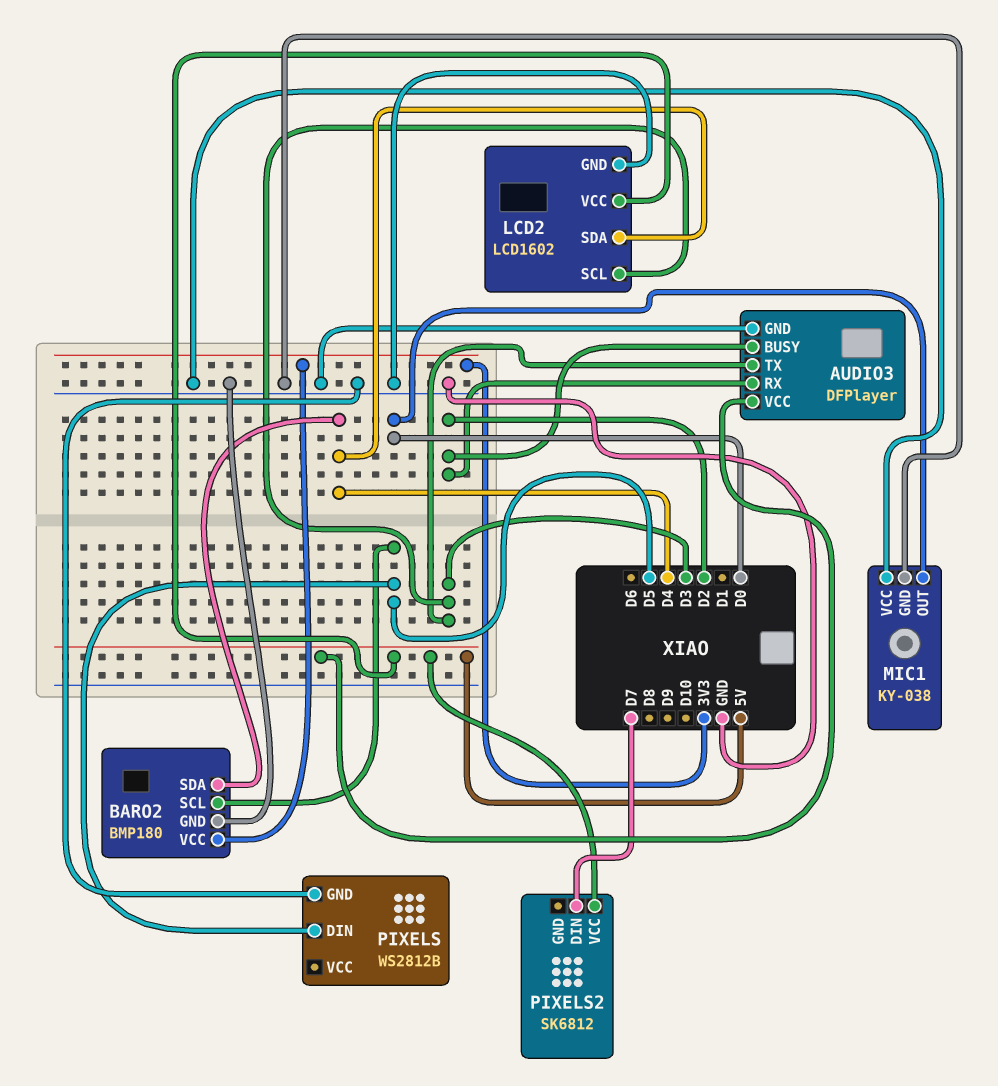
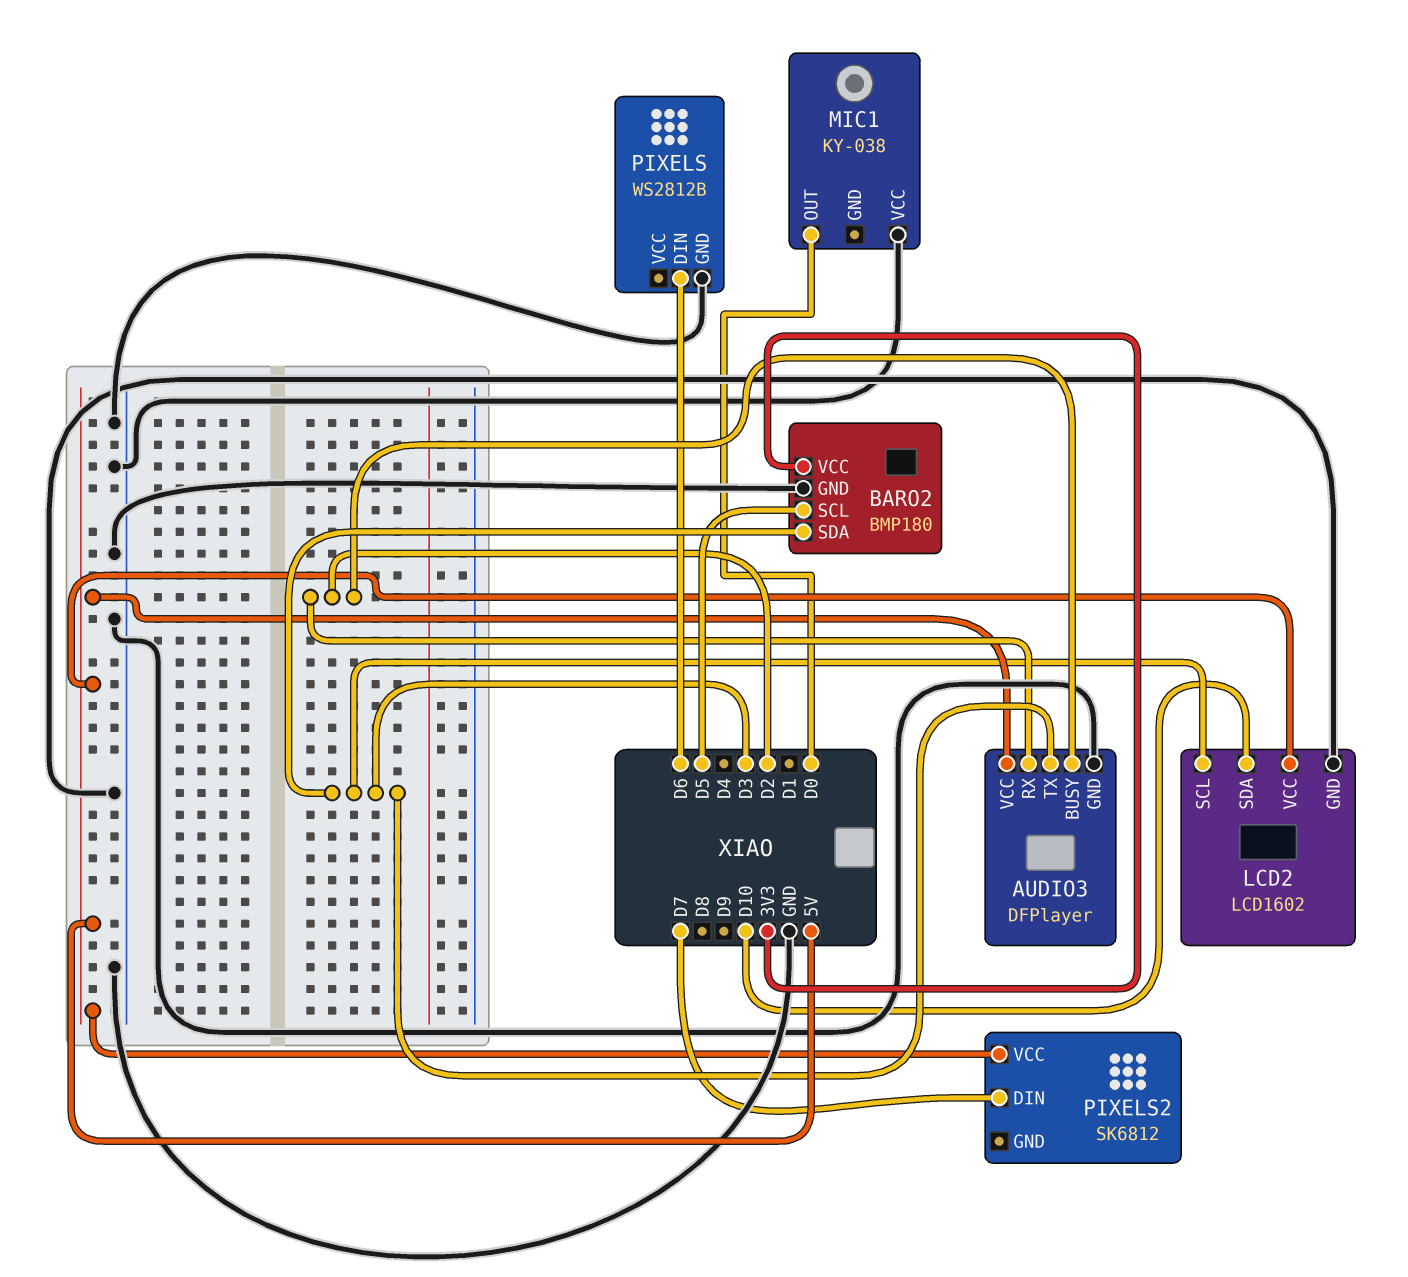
BARO2 pin SDA: D4 -> D3
LCD2 pin SDA: D4 -> D10
MIC1 pin GND: GND -> none
PIXELS pin DIN: D5 -> D6

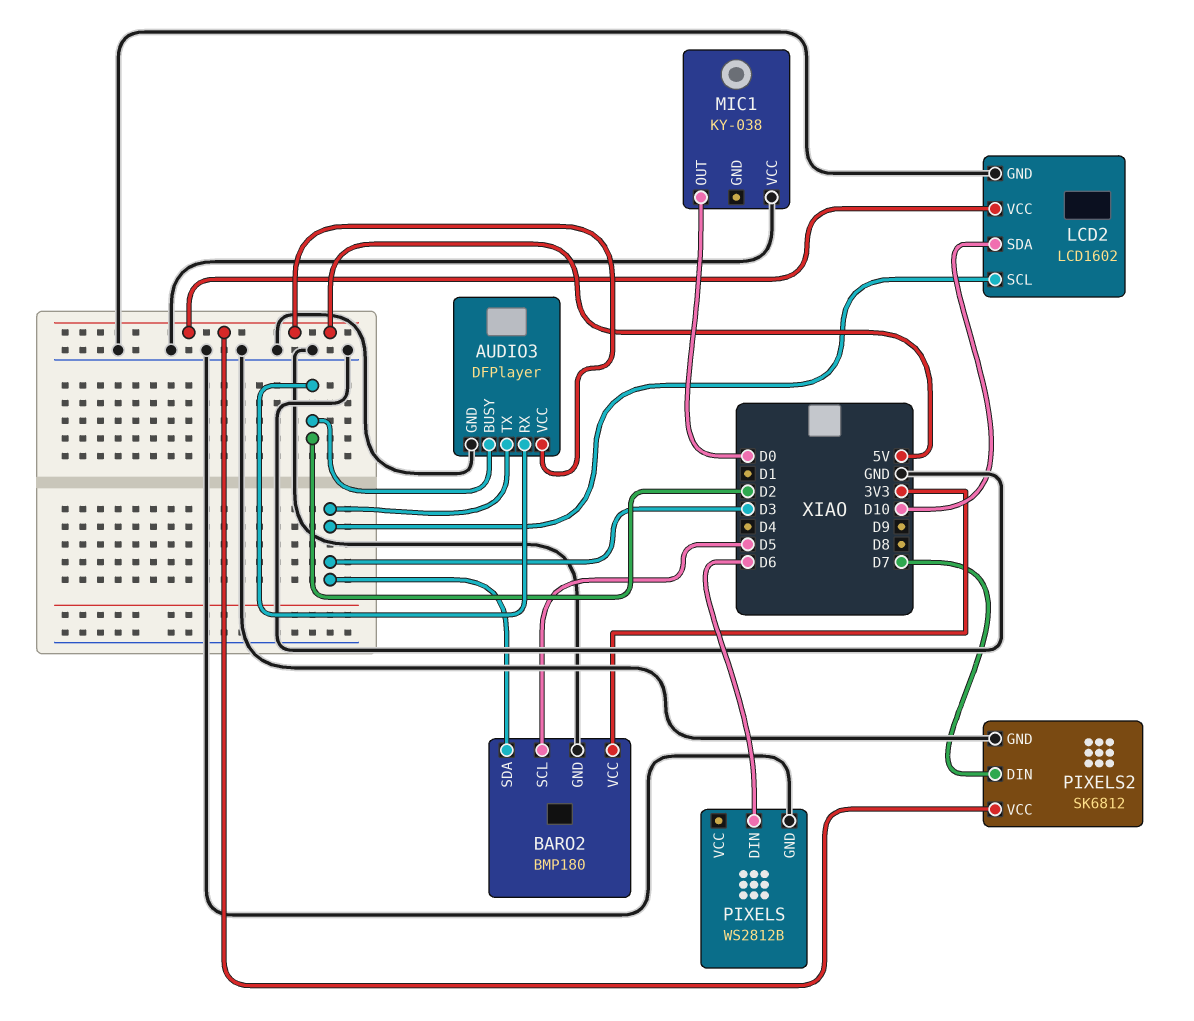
PIXELS2 pin GND: none -> GND

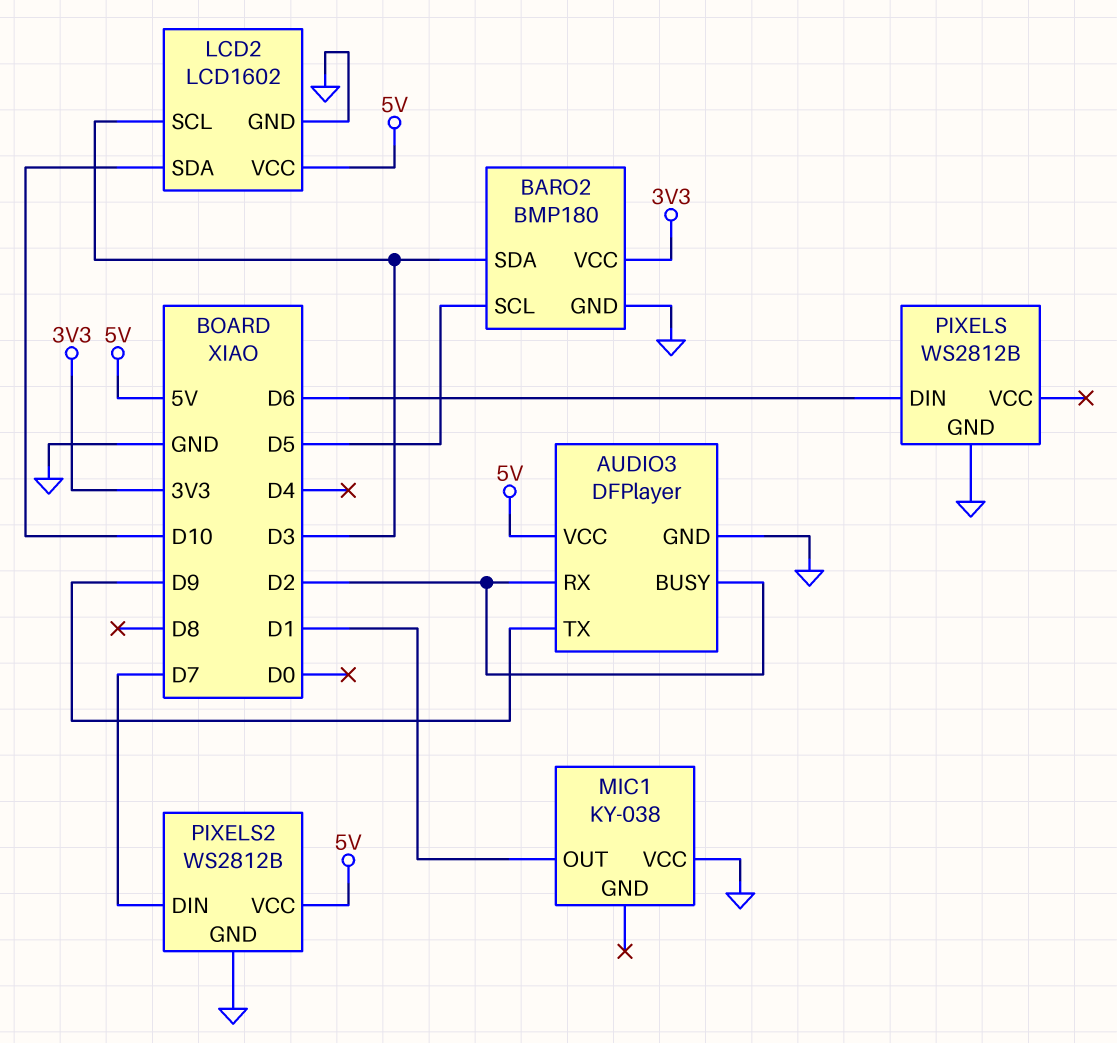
AUDIO3 pin TX: D3 -> D9
MIC1 pin OUT: D0 -> D1
PIXELS2: SK6812 -> WS2812B

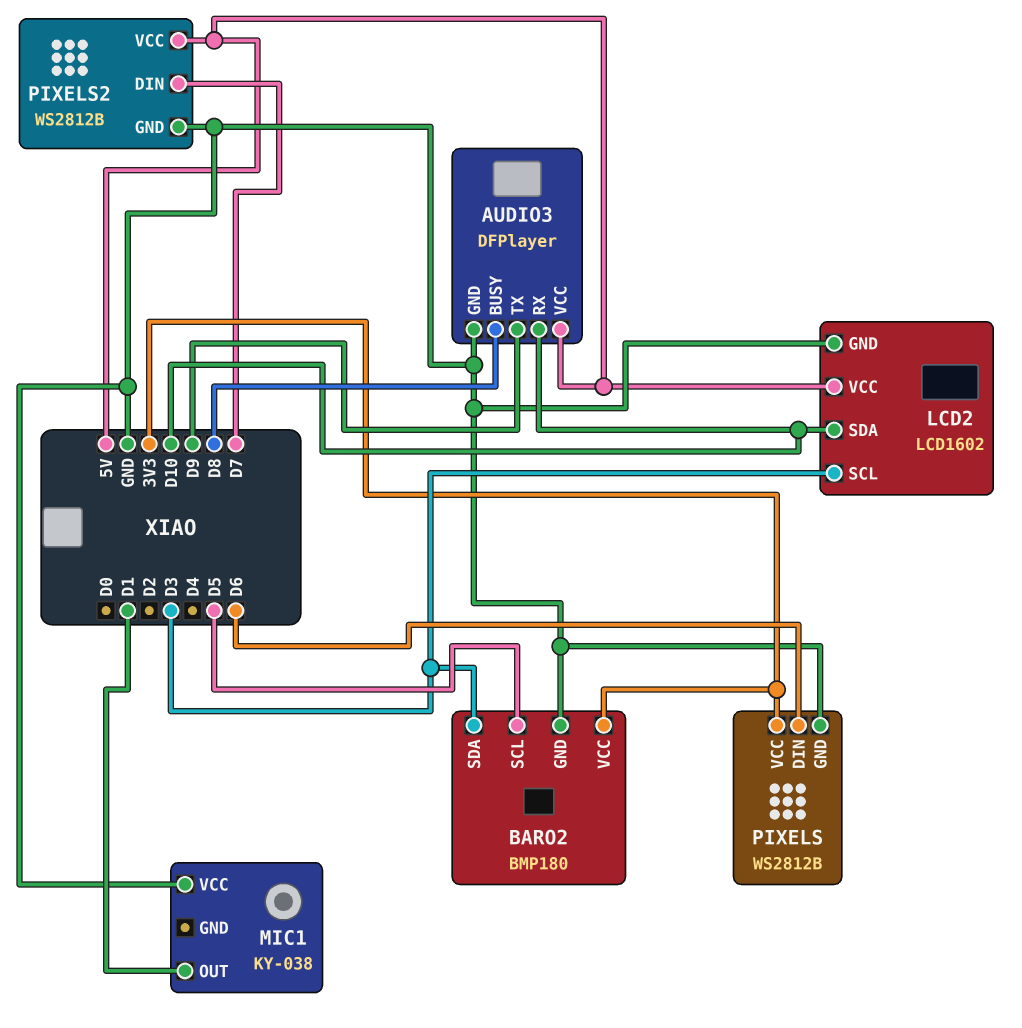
AUDIO3 pin BUSY: D2 -> D8
AUDIO3 pin RX: D2 -> D10
PIXELS pin VCC: none -> 3V3

